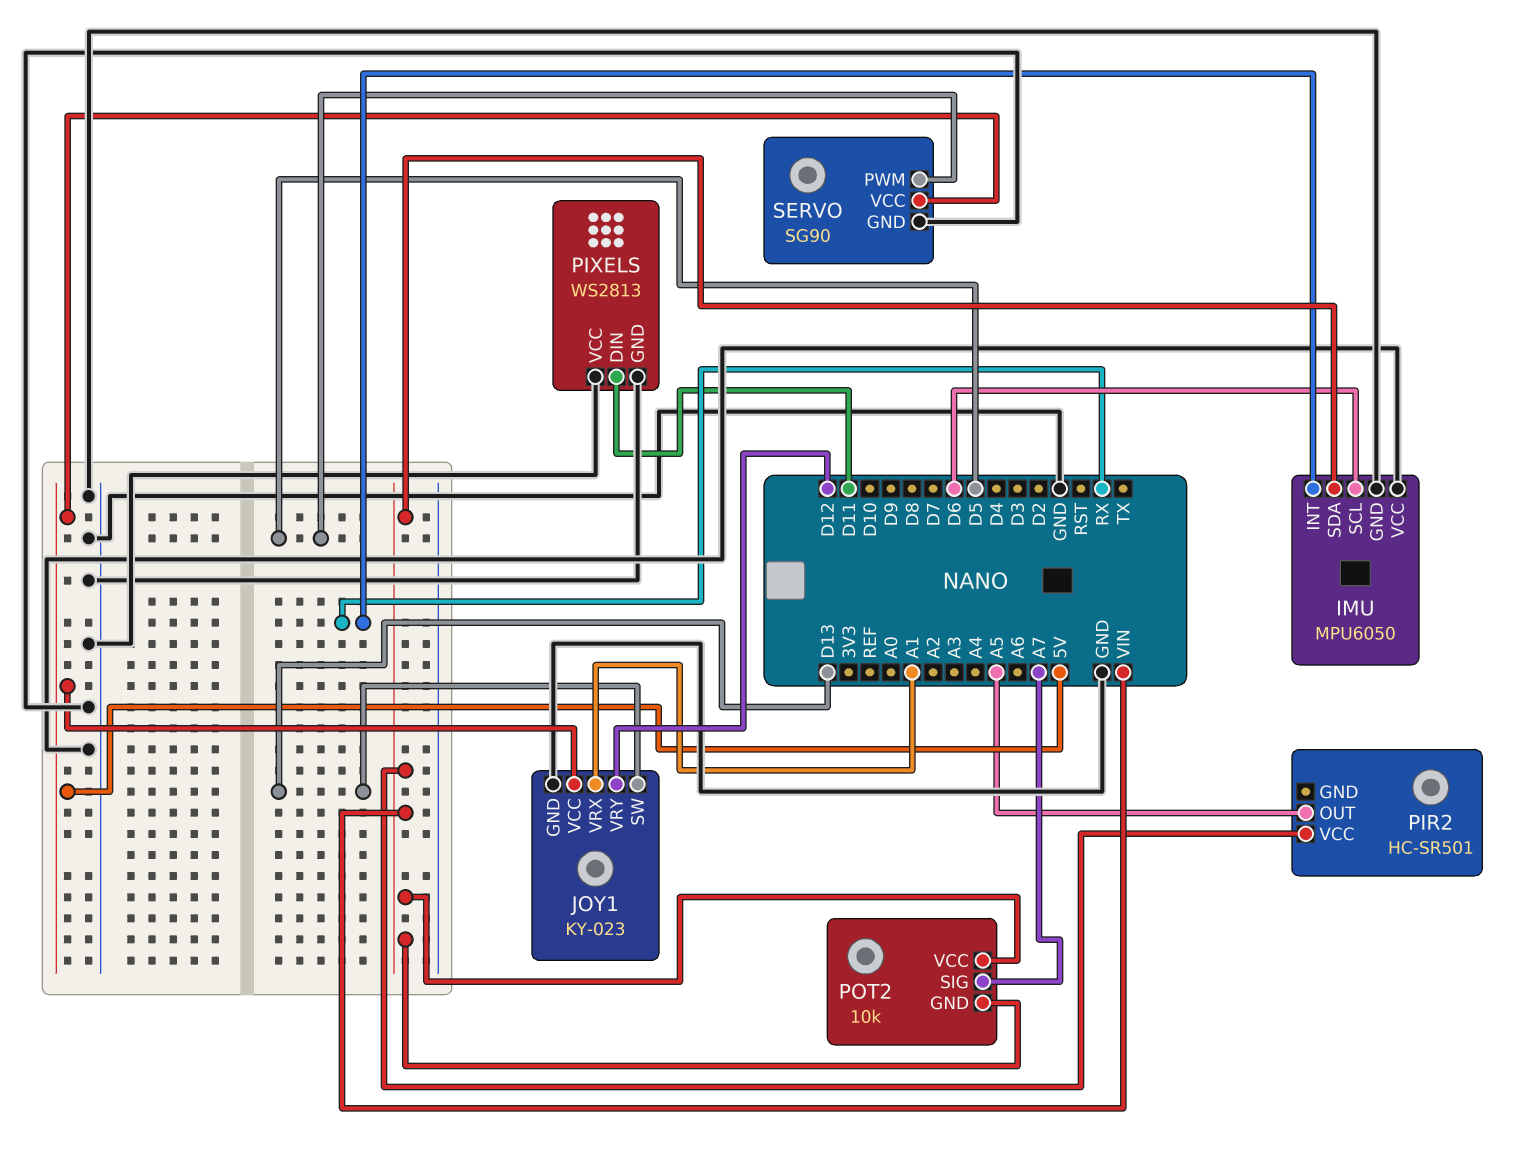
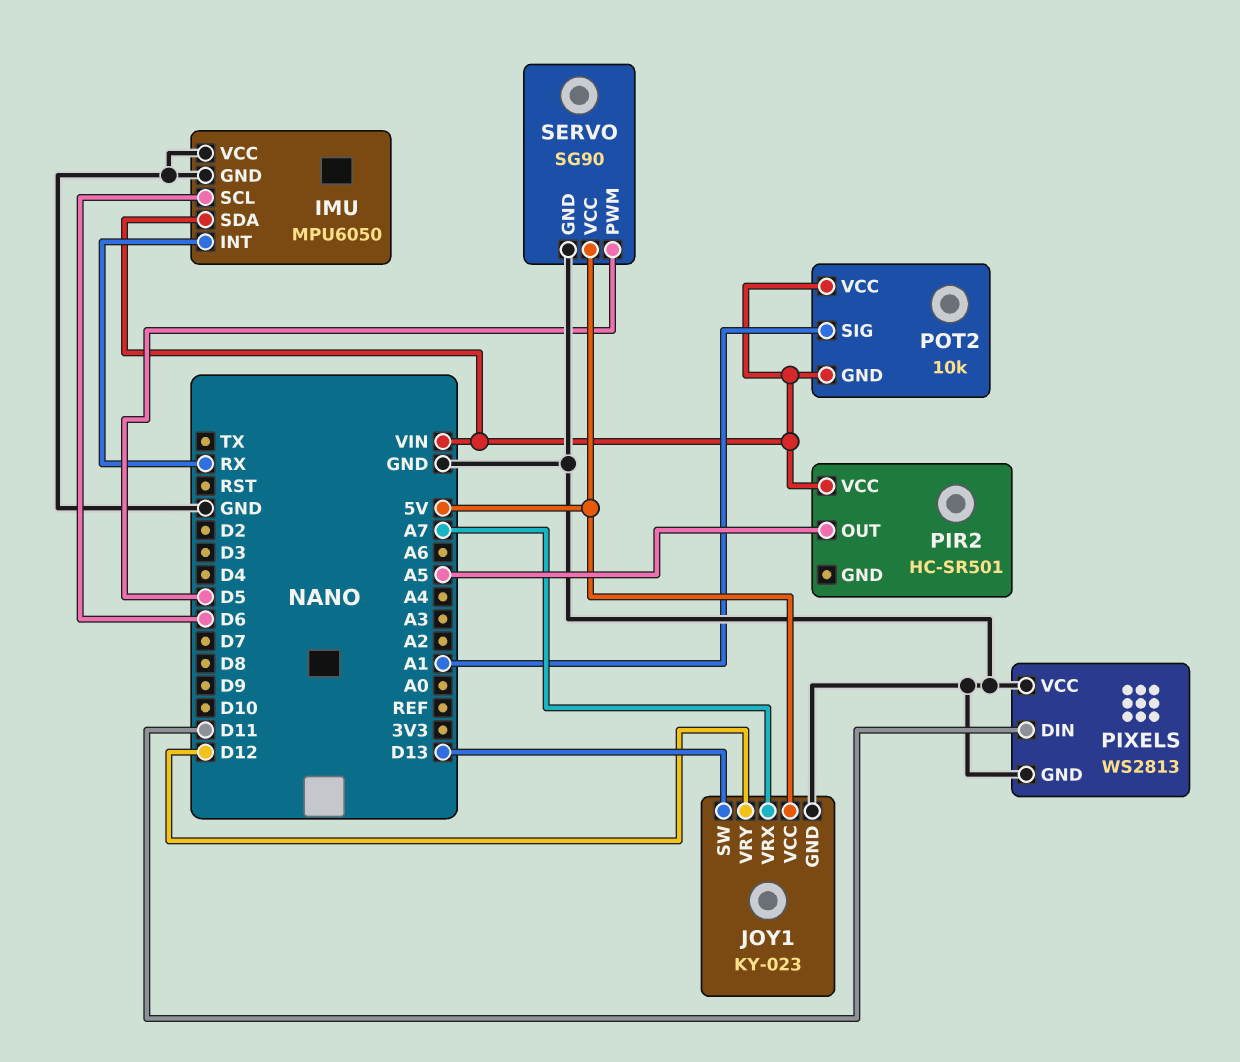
JOY1 pin VRX: A1 -> A7
POT2 pin SIG: A7 -> A1

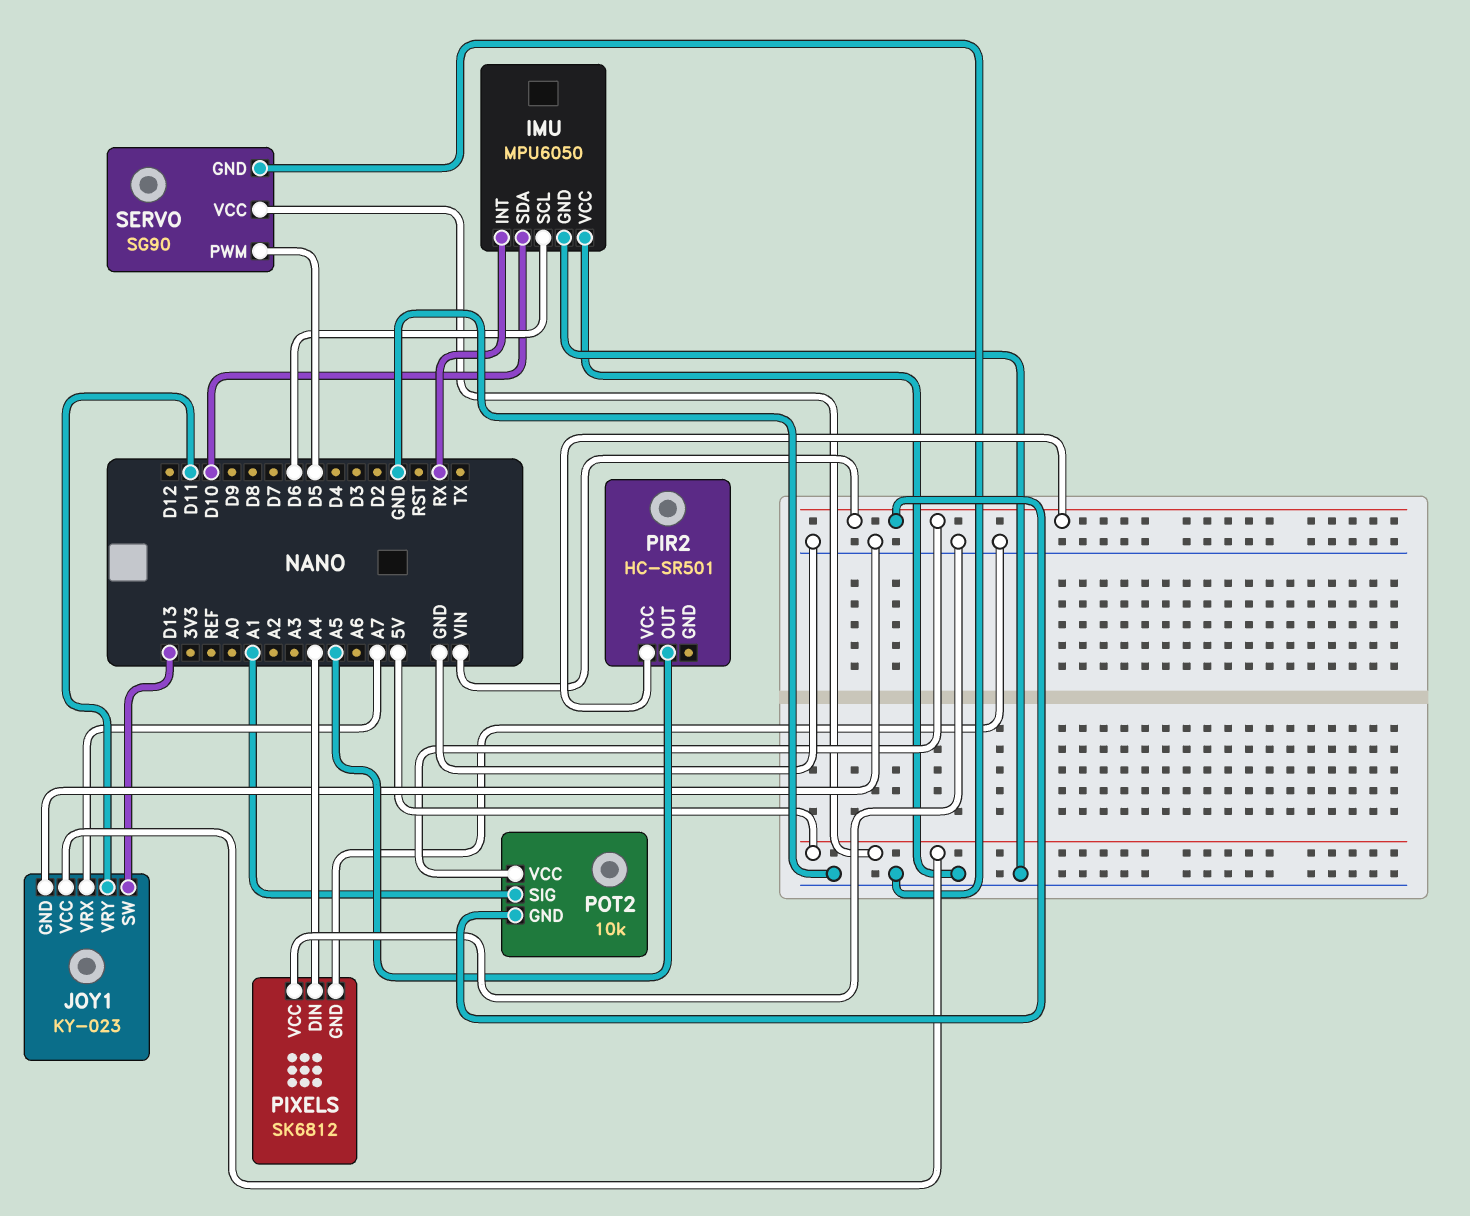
IMU pin SDA: VIN -> D10
JOY1 pin VRY: D12 -> D11
PIXELS: WS2813 -> SK6812
PIXELS pin DIN: D11 -> A4

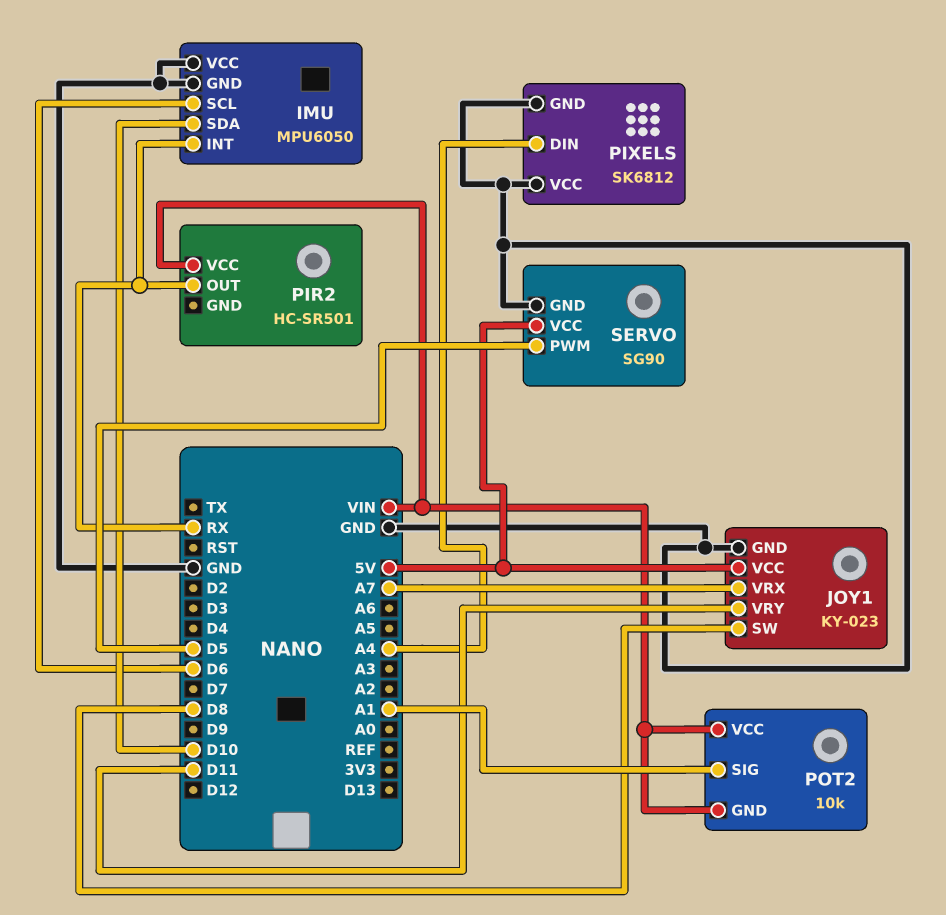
JOY1 pin SW: D13 -> D8
PIR2 pin OUT: A5 -> RX

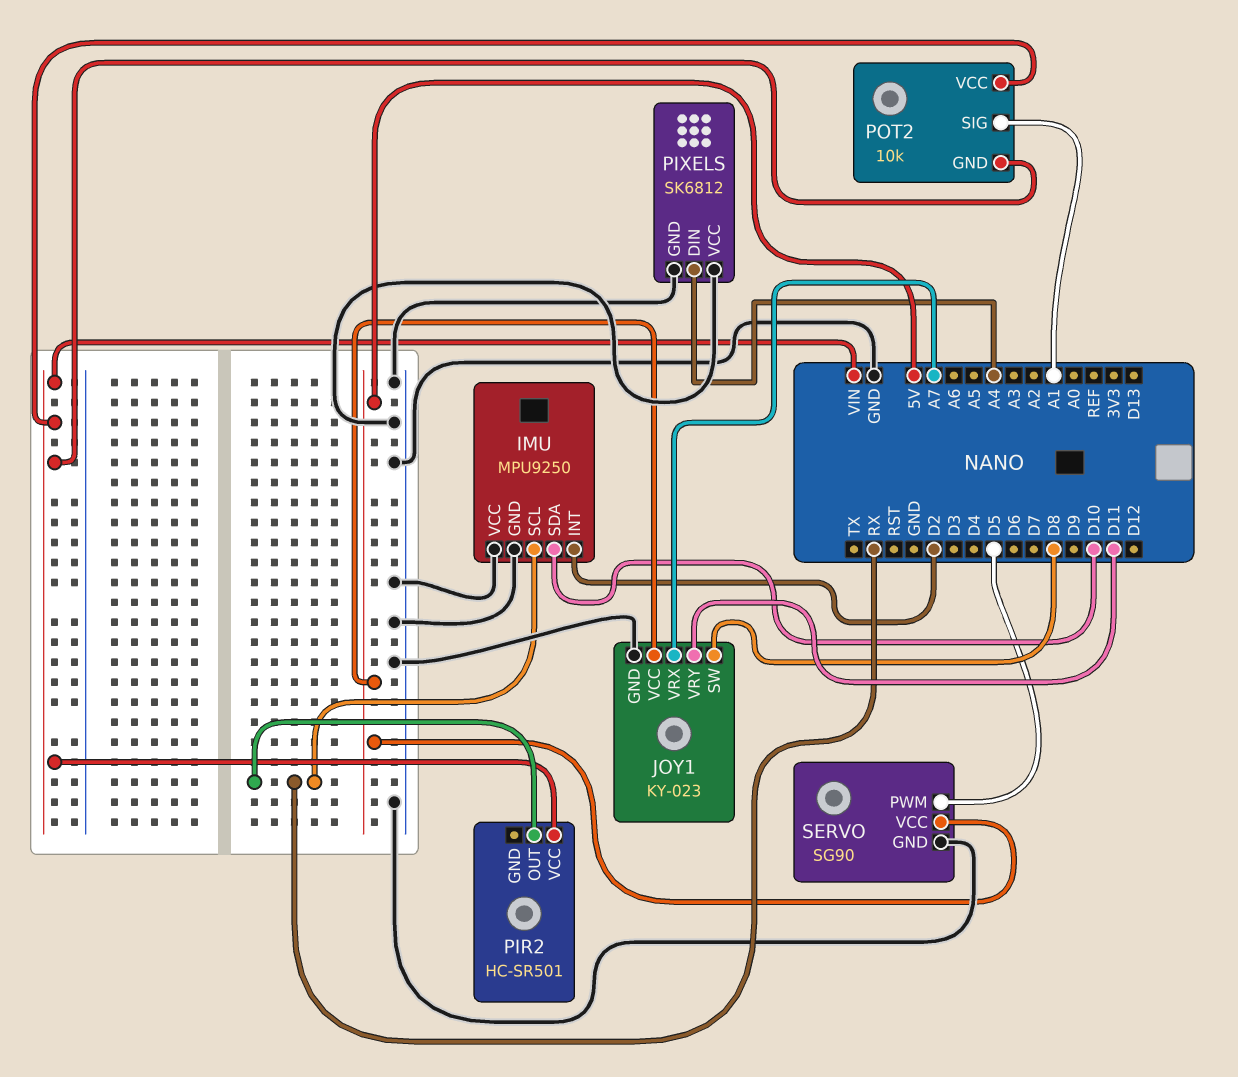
IMU: MPU6050 -> MPU9250
IMU pin INT: RX -> D2
IMU pin SCL: D6 -> RX

